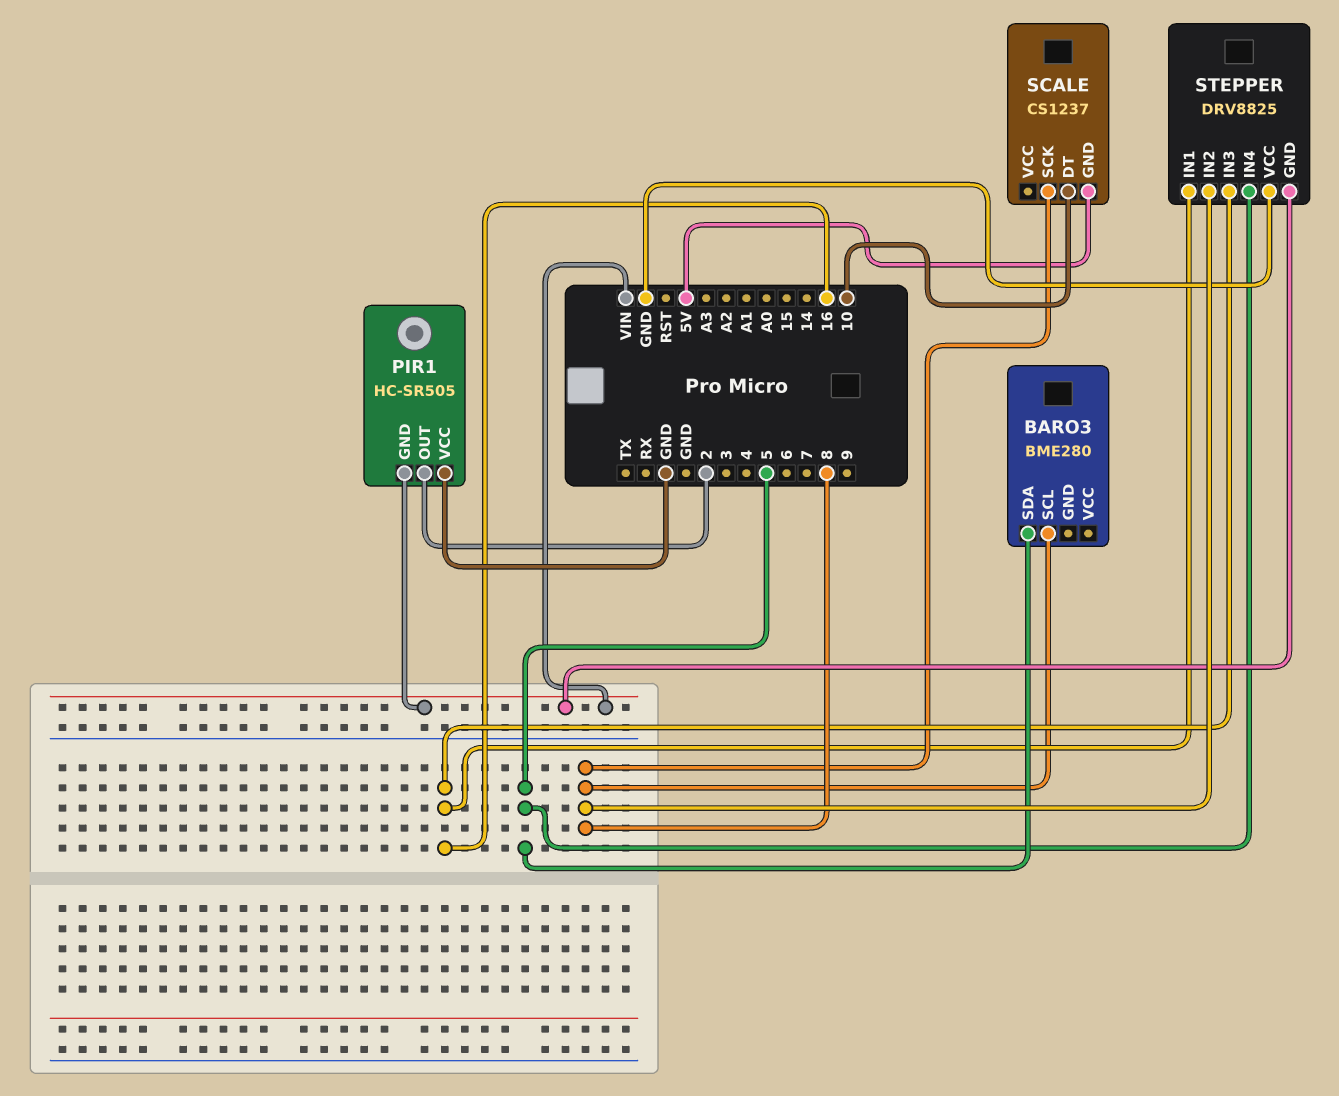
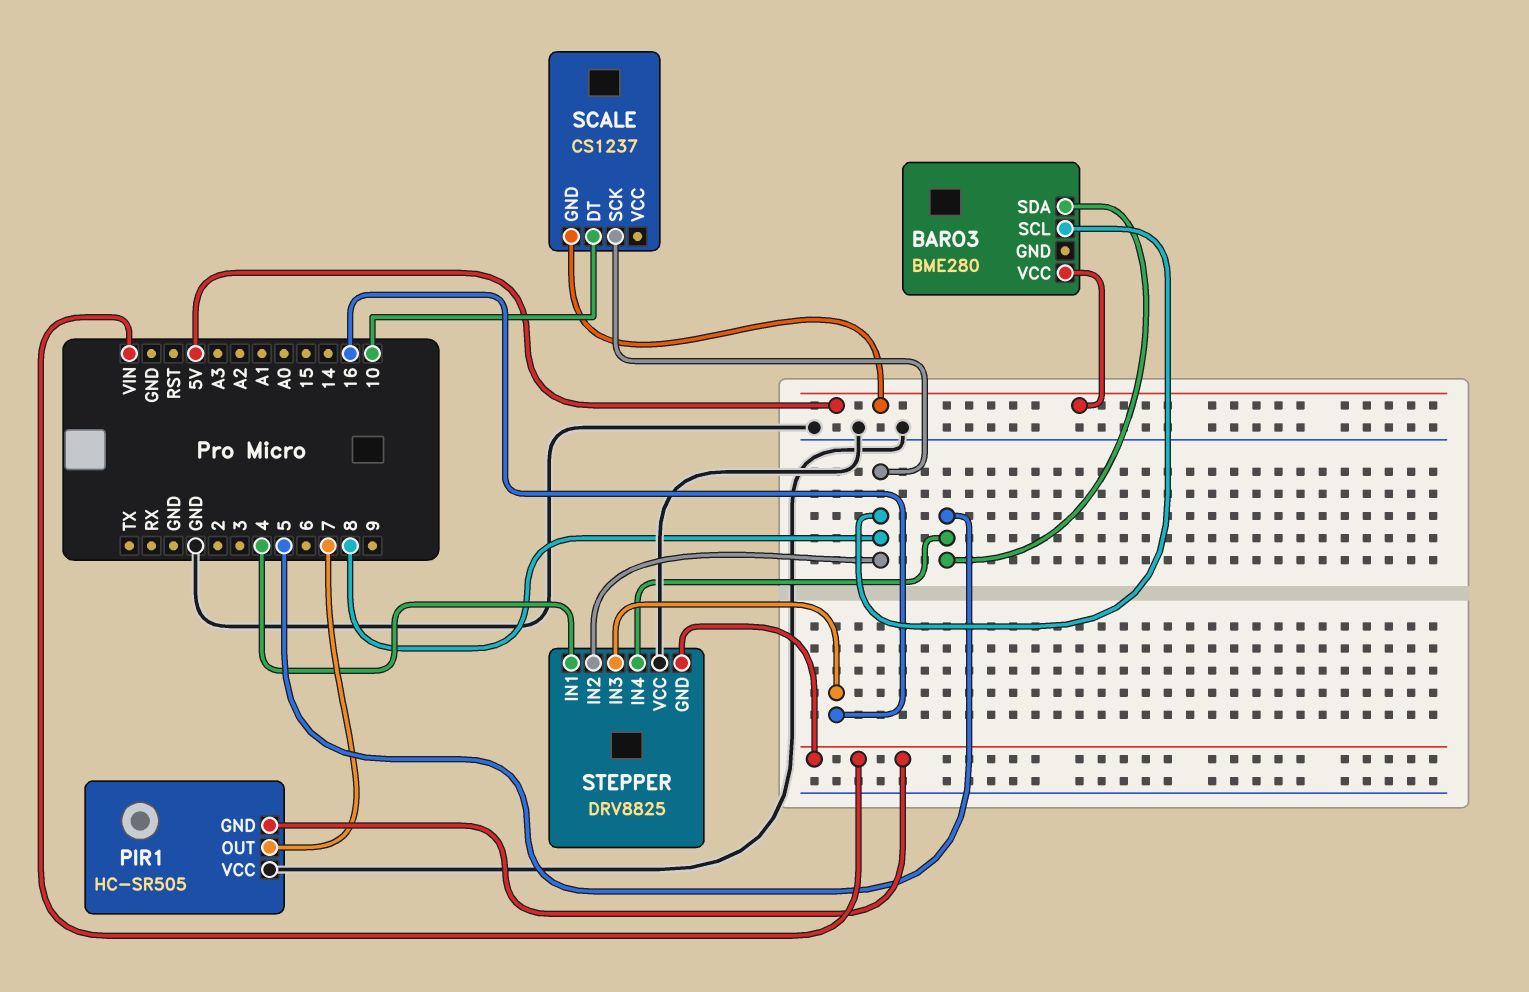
BARO3 pin VCC: none -> 5V
PIR1 pin OUT: 2 -> 7
STEPPER pin IN1: 16 -> 4

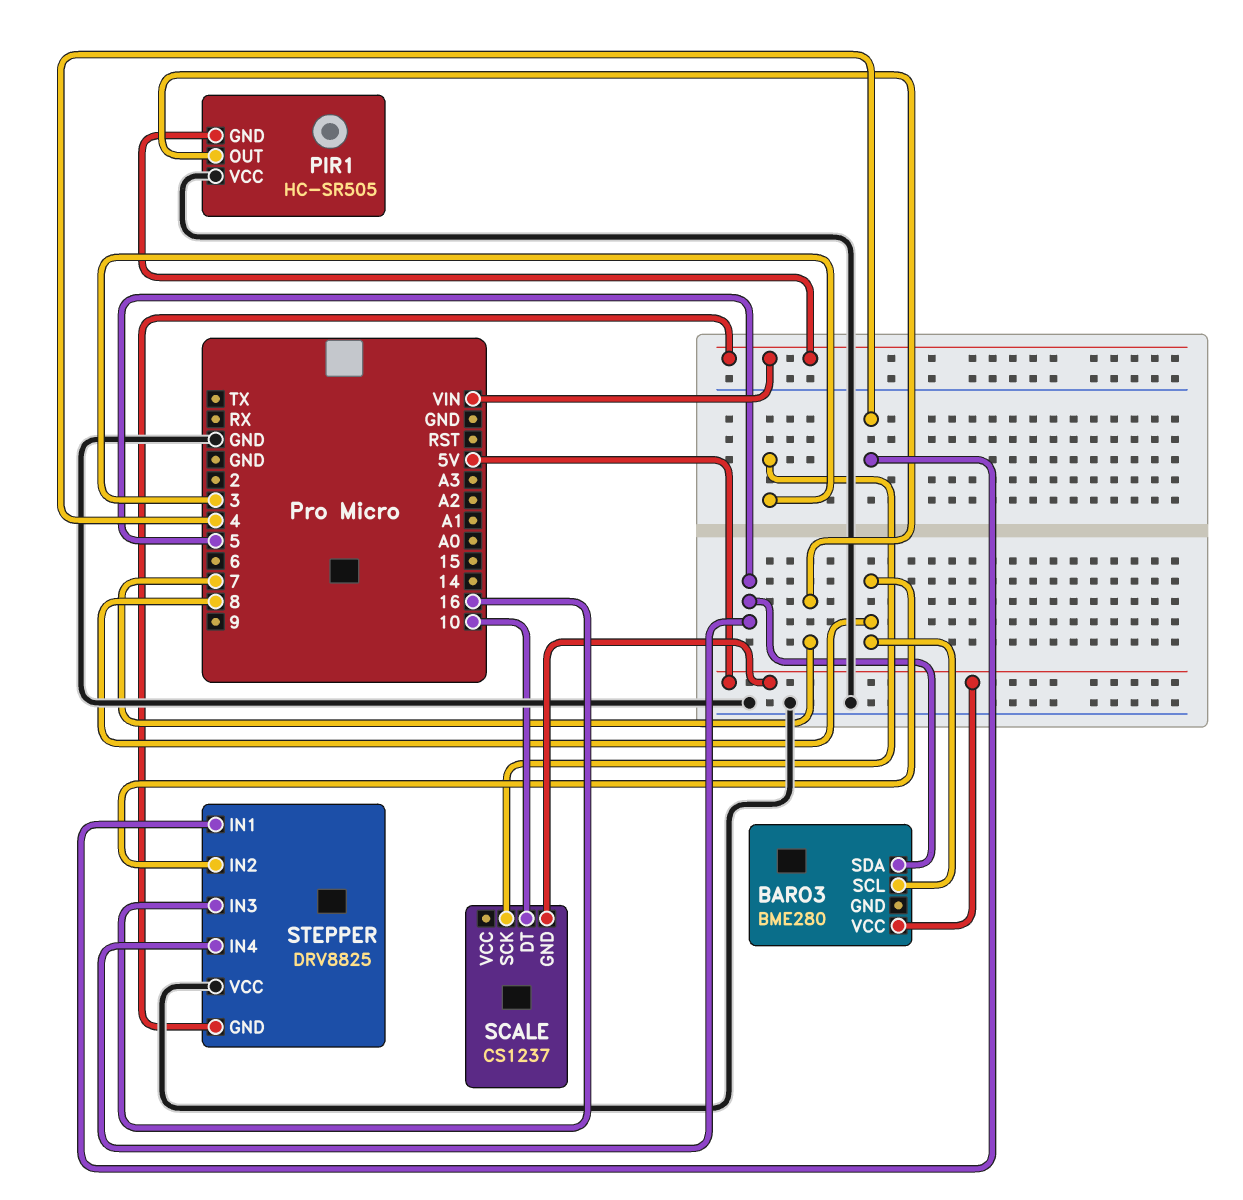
SCALE pin SCK: 8 -> 3

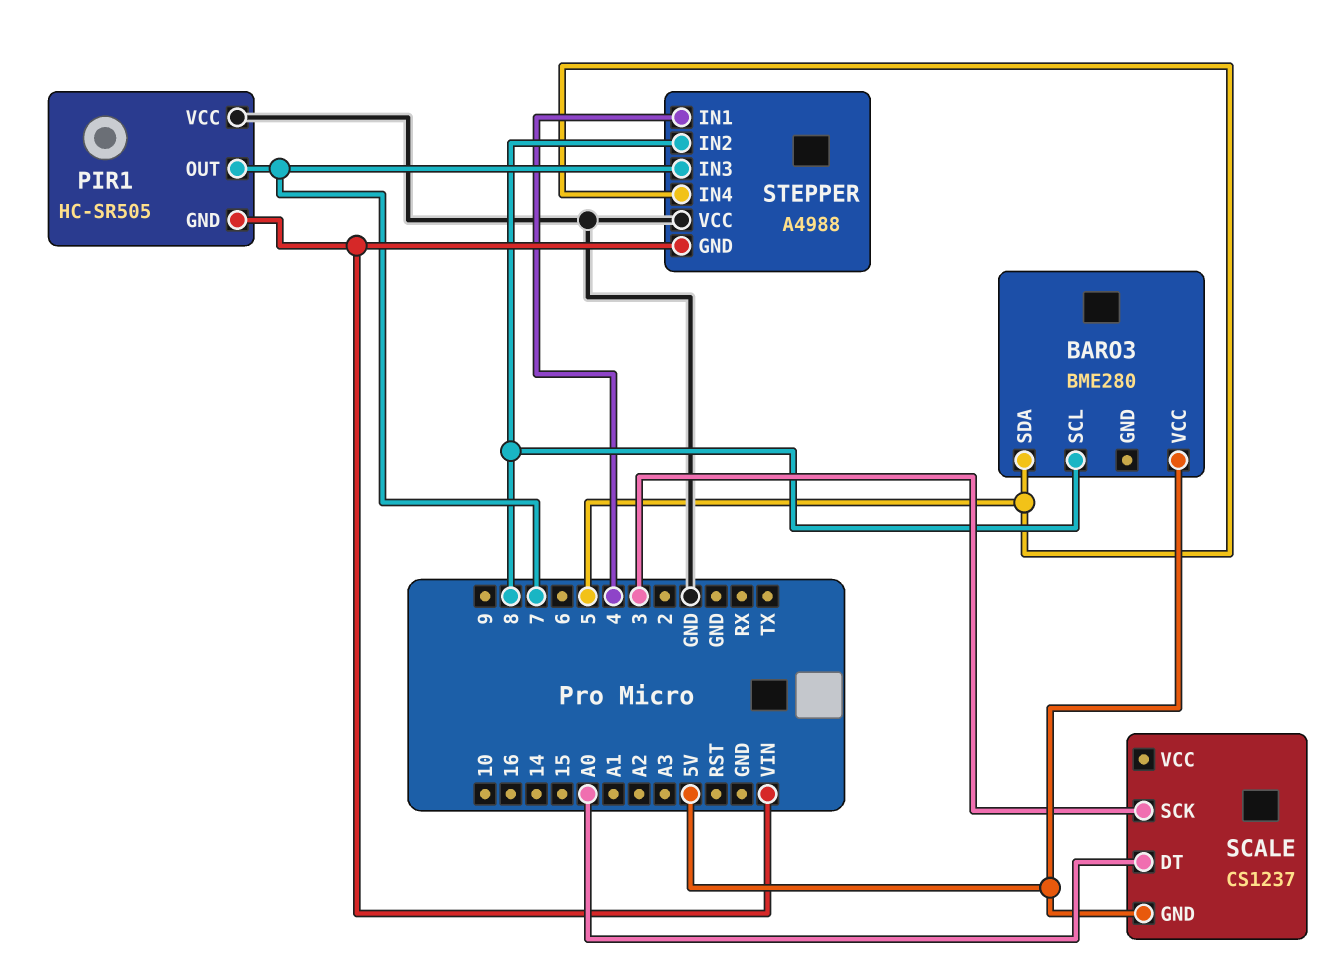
SCALE pin DT: 10 -> A0
STEPPER: DRV8825 -> A4988
STEPPER pin IN3: 16 -> 7

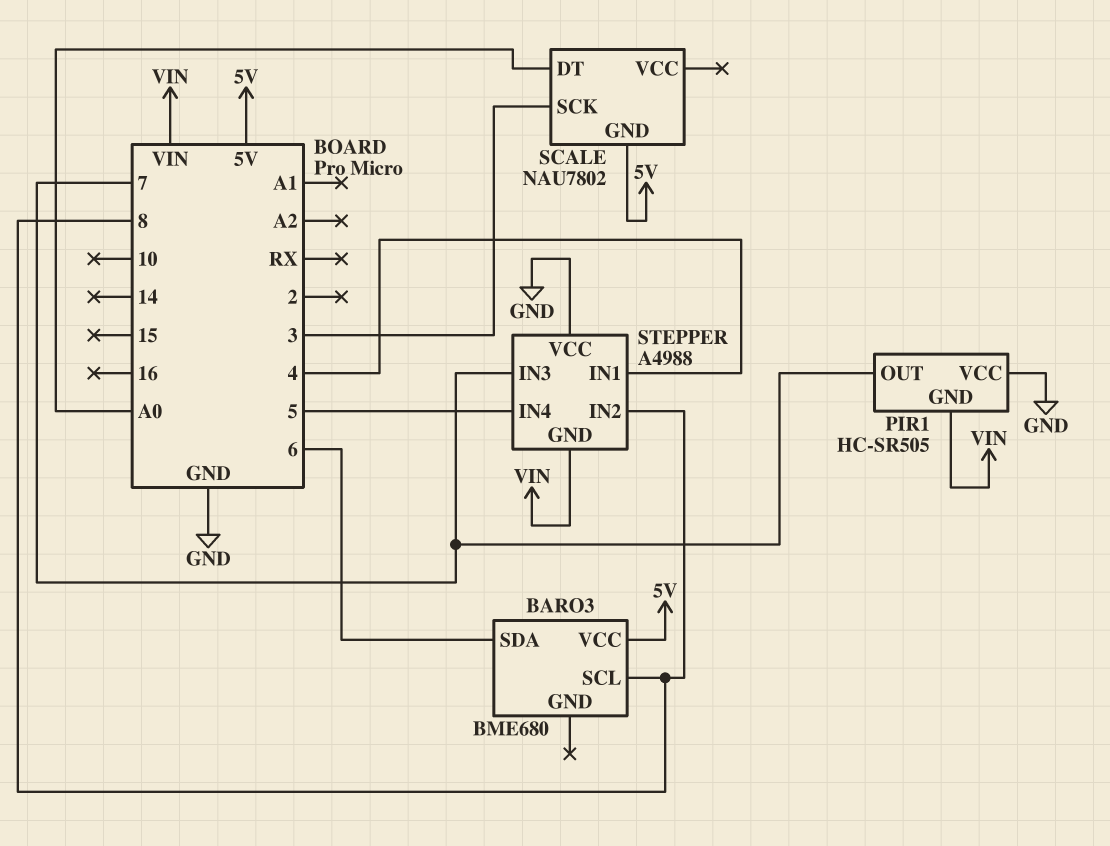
BARO3: BME280 -> BME680
BARO3 pin SDA: 5 -> 6
SCALE: CS1237 -> NAU7802

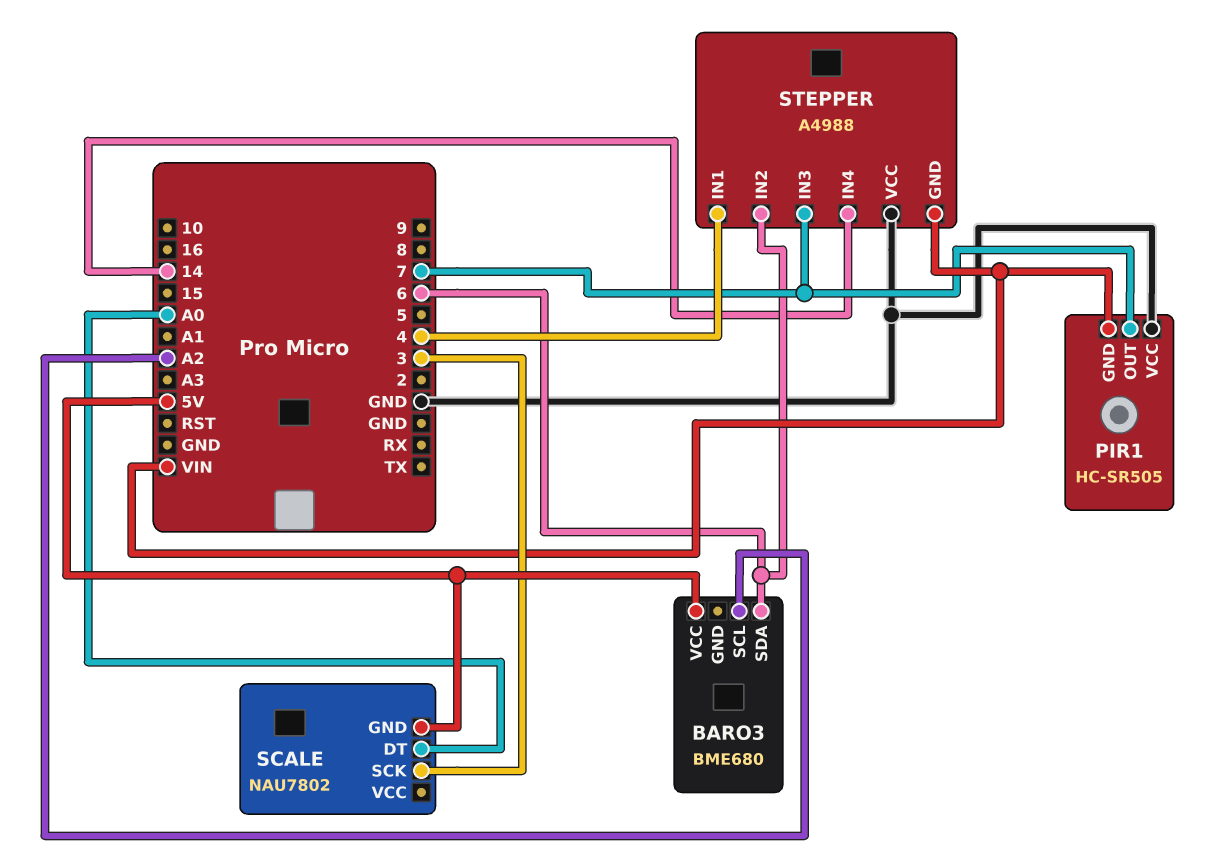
BARO3 pin SCL: 8 -> A2
STEPPER pin IN2: 8 -> 6
STEPPER pin IN4: 5 -> 14

